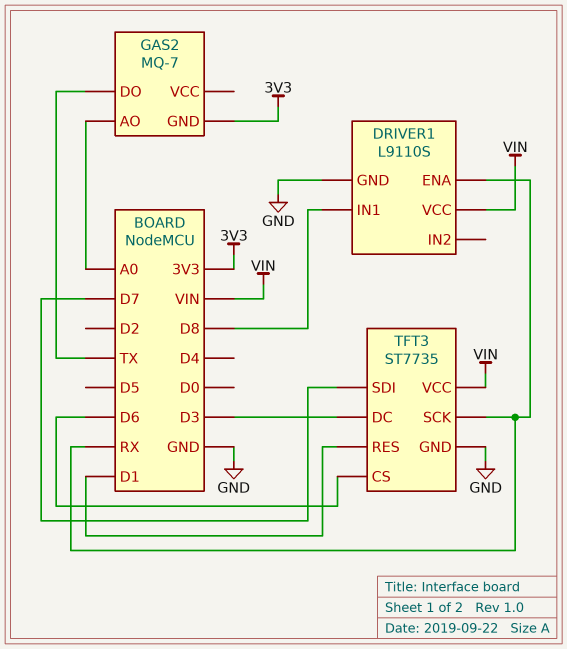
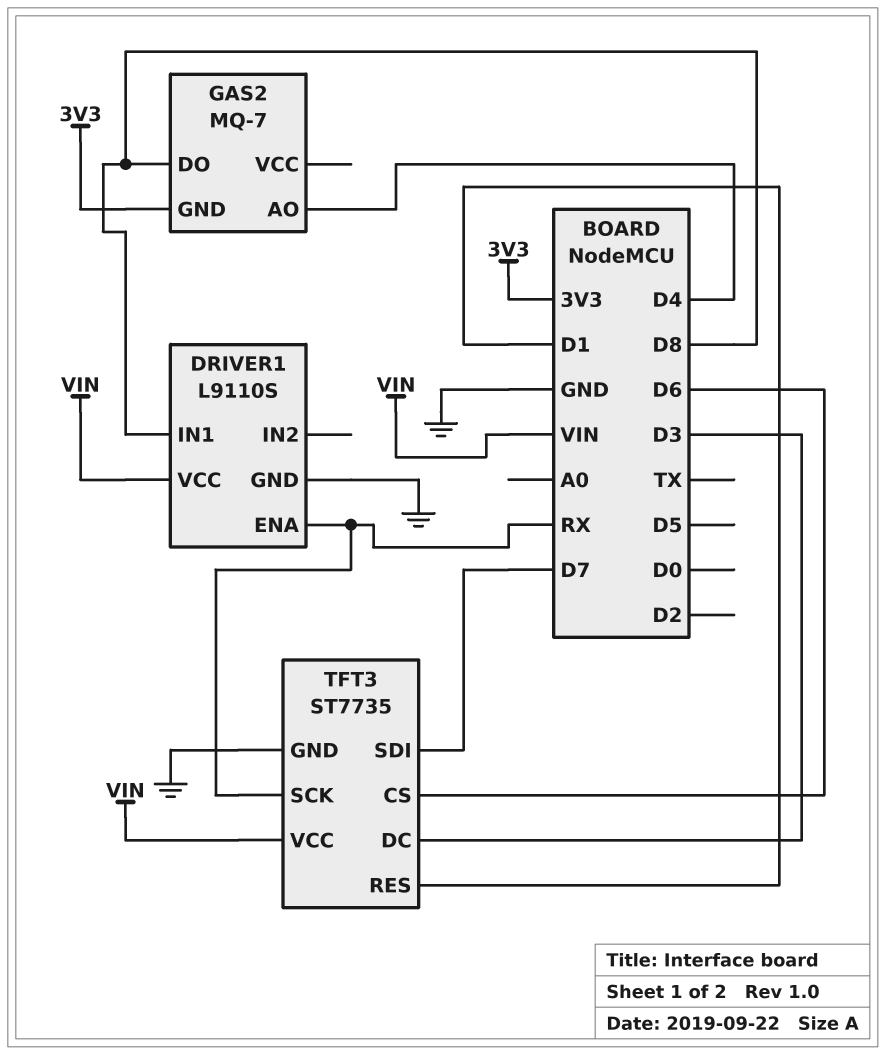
GAS2 pin AO: A0 -> D4
GAS2 pin DO: TX -> D8

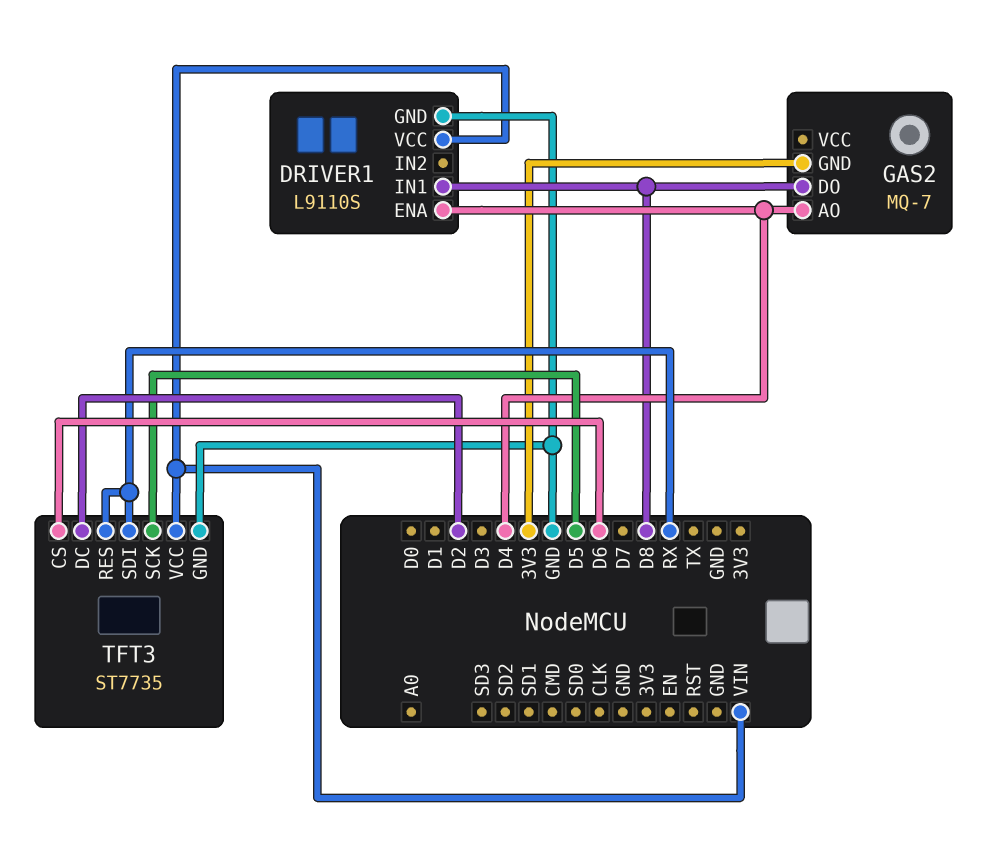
DRIVER1 pin ENA: RX -> D4
TFT3 pin DC: D3 -> D2
TFT3 pin RES: D1 -> RX
TFT3 pin SCK: RX -> D5
TFT3 pin SDI: D7 -> RX

